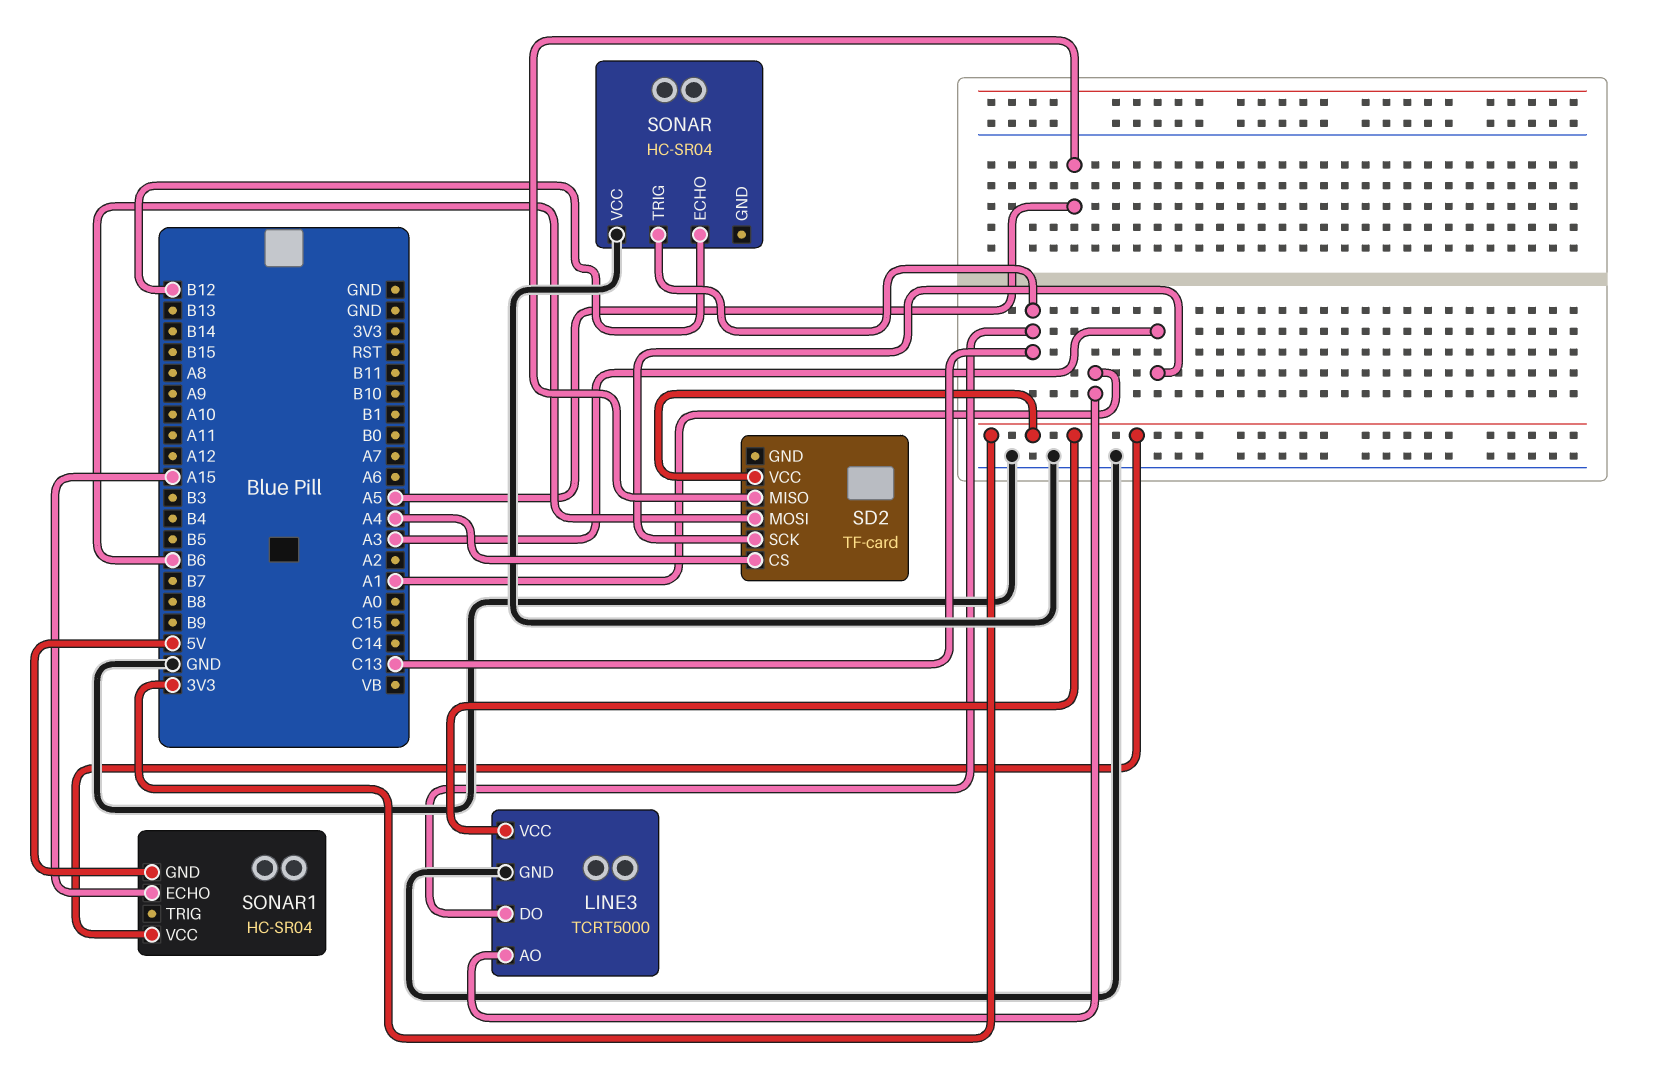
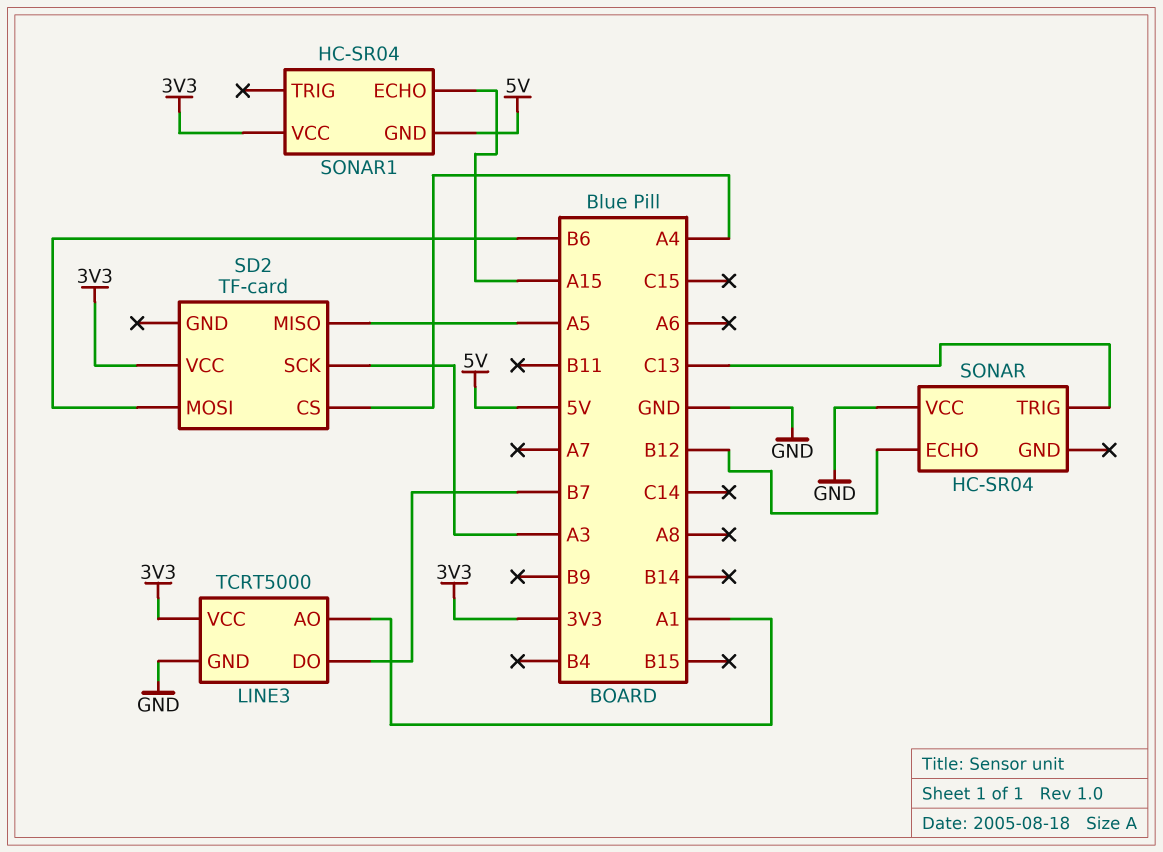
LINE3 pin DO: C13 -> B7

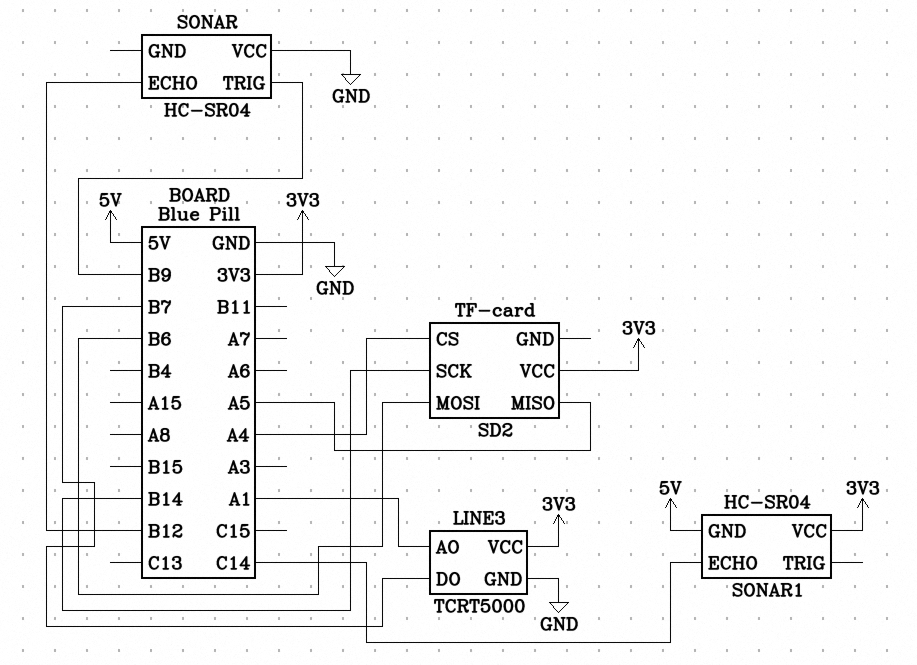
SD2 pin SCK: A3 -> B14
SONAR pin TRIG: C13 -> B9
SONAR1 pin ECHO: A15 -> C14

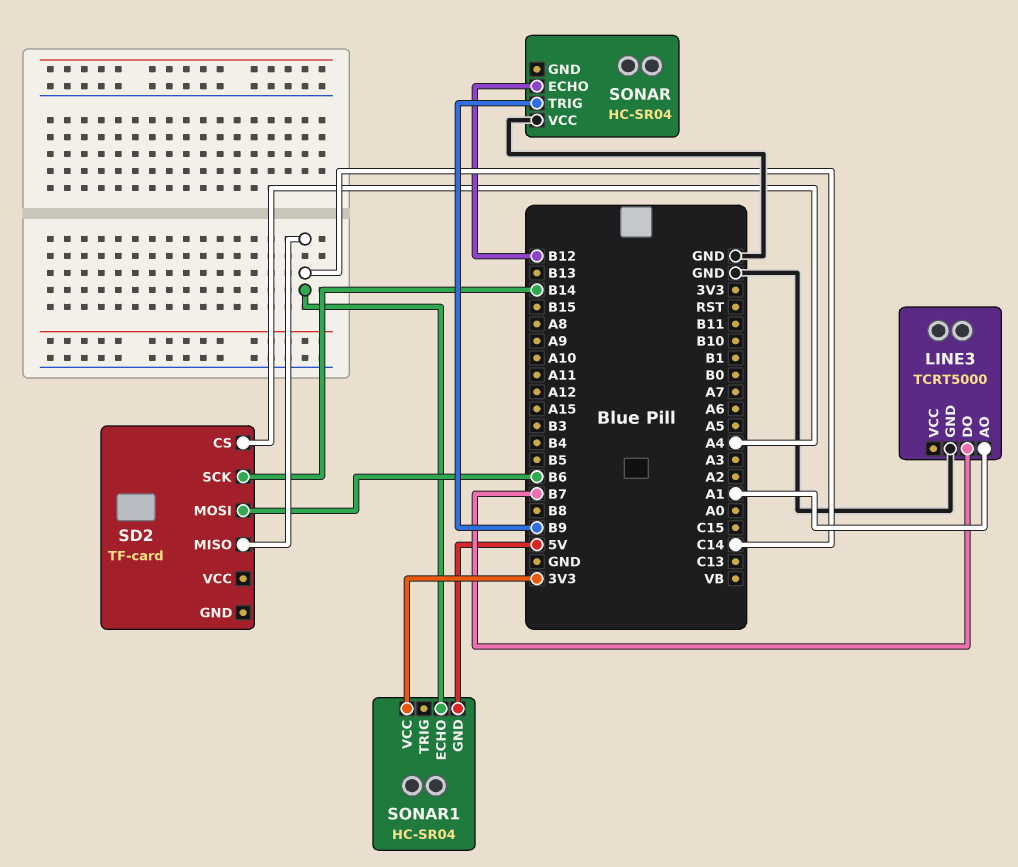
LINE3 pin VCC: 3V3 -> none
SD2 pin MISO: A5 -> C14
SD2 pin VCC: 3V3 -> none

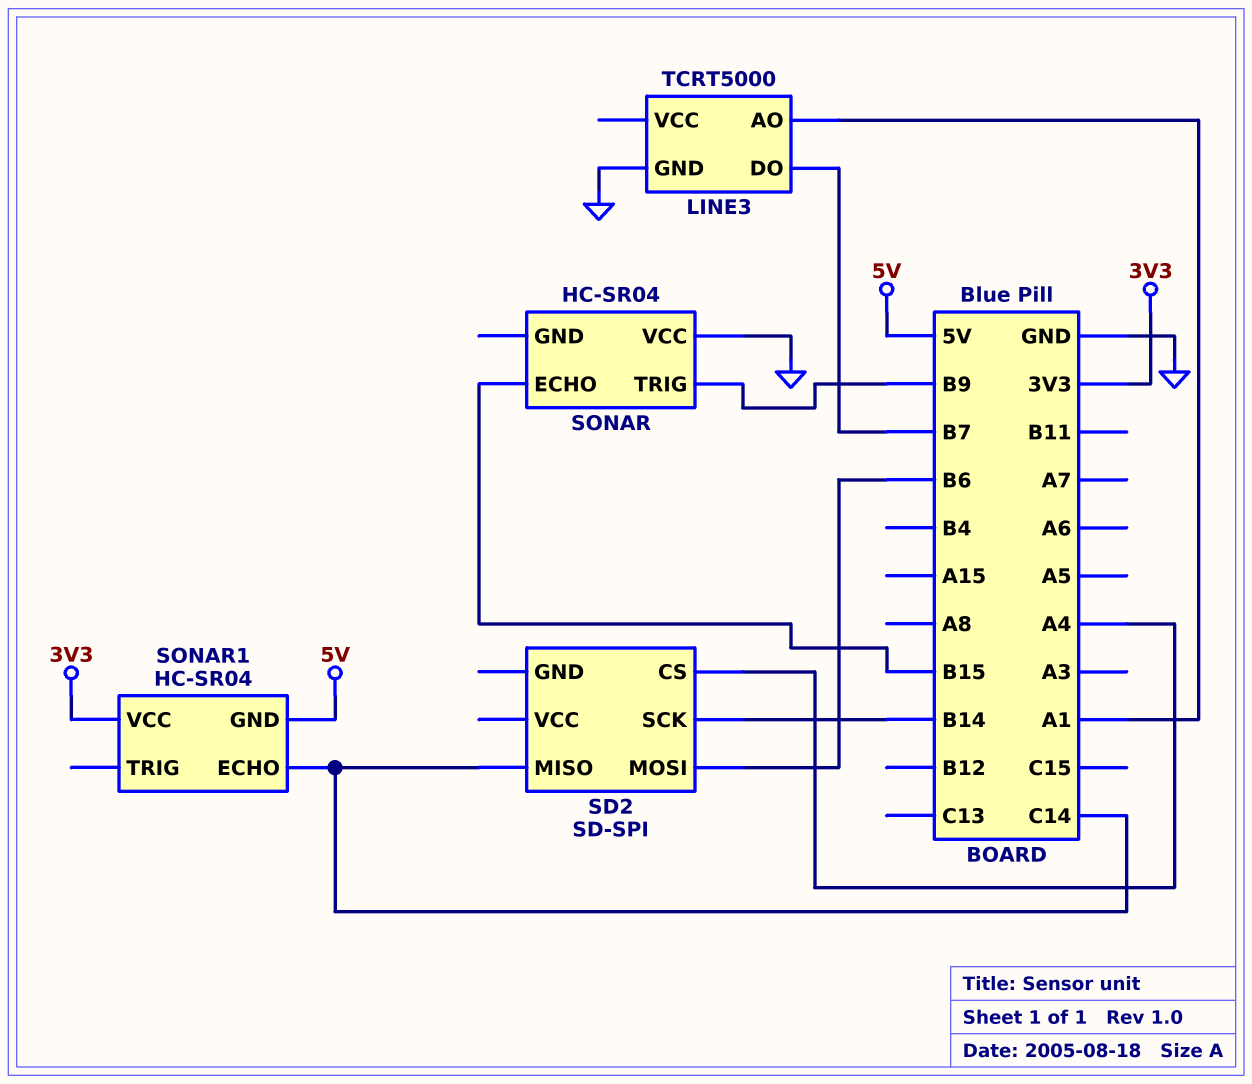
SD2: TF-card -> SD-SPI
SONAR pin ECHO: B12 -> B15

